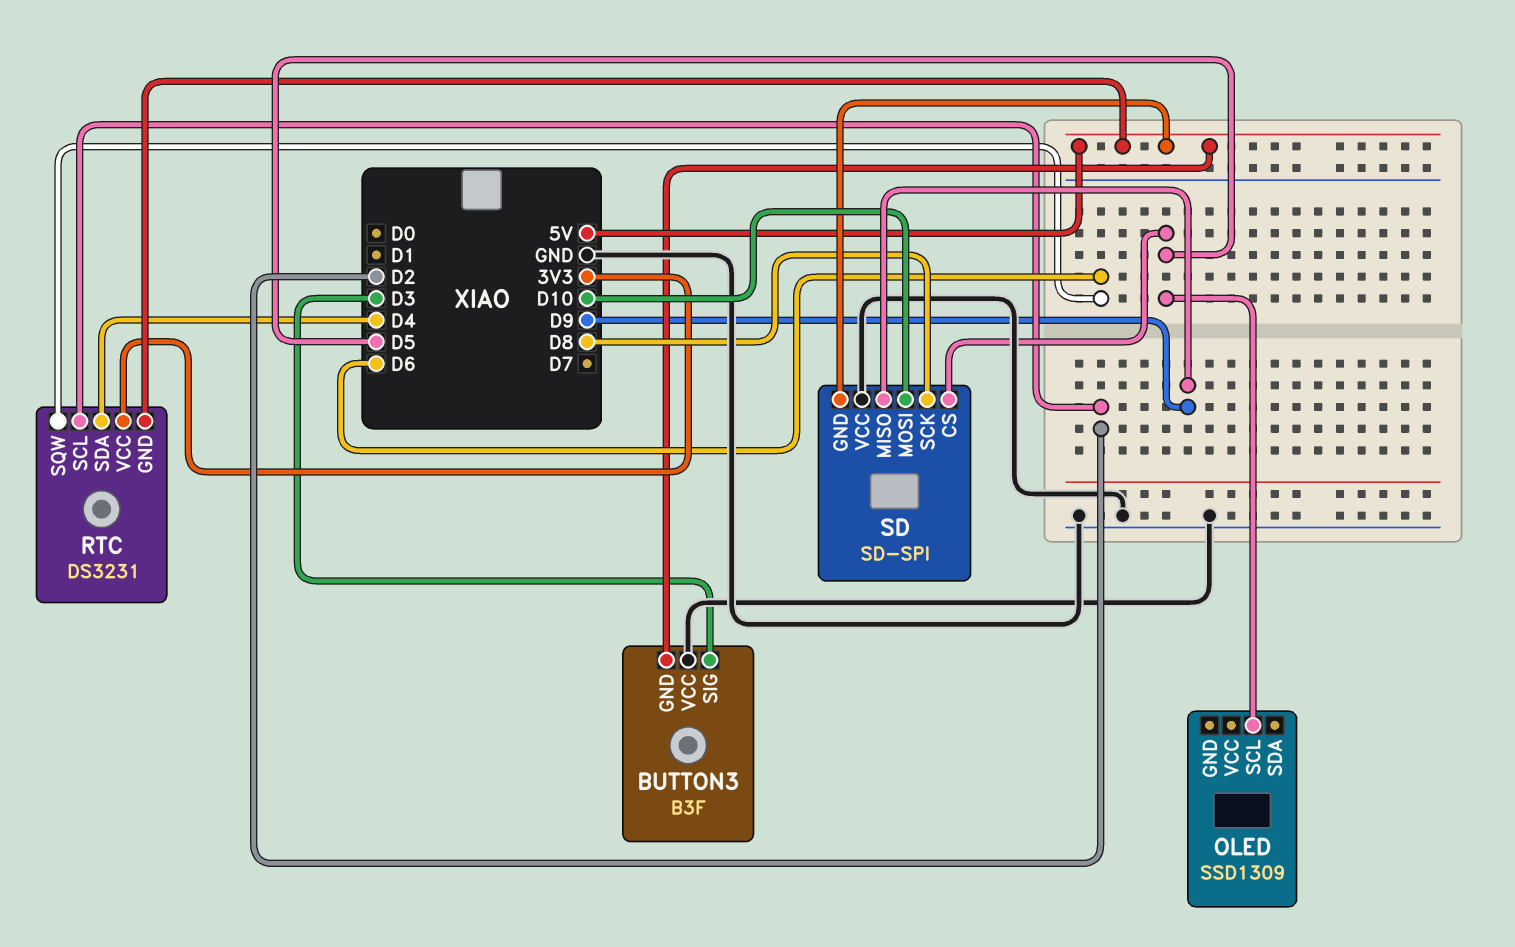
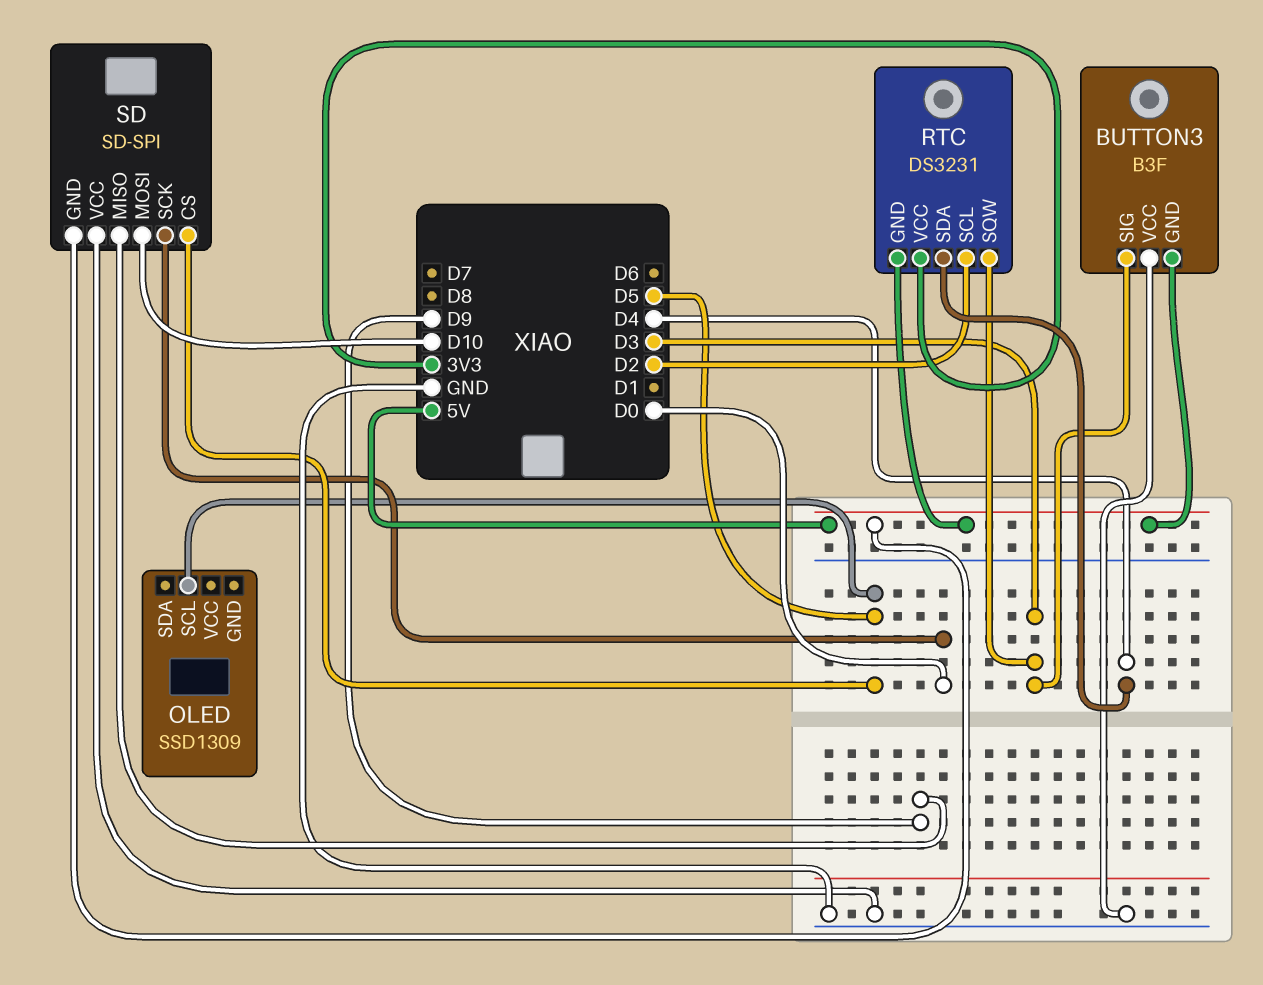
RTC pin SQW: D6 -> D3
SD pin SCK: D8 -> D0

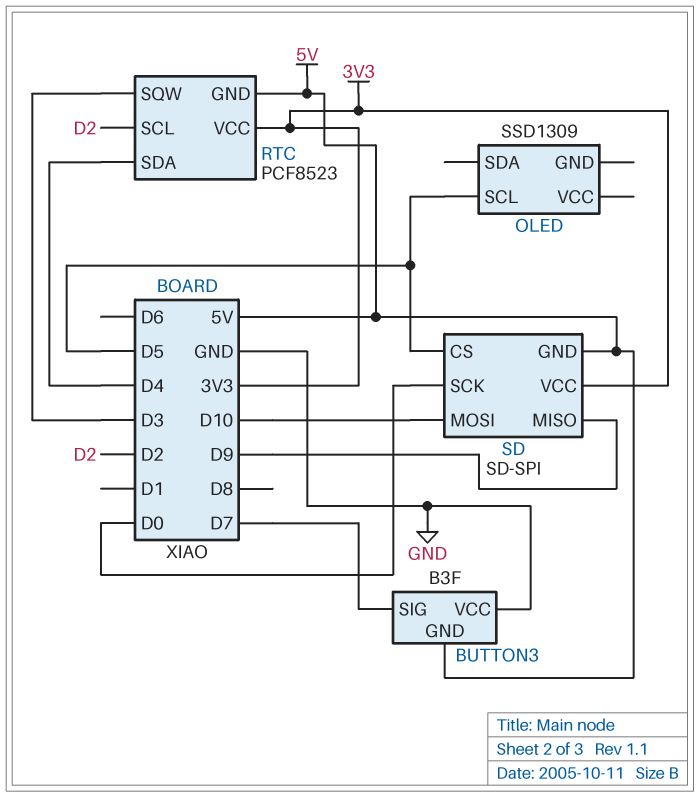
BUTTON3 pin SIG: D3 -> D7
RTC: DS3231 -> PCF8523
SD pin VCC: GND -> 3V3

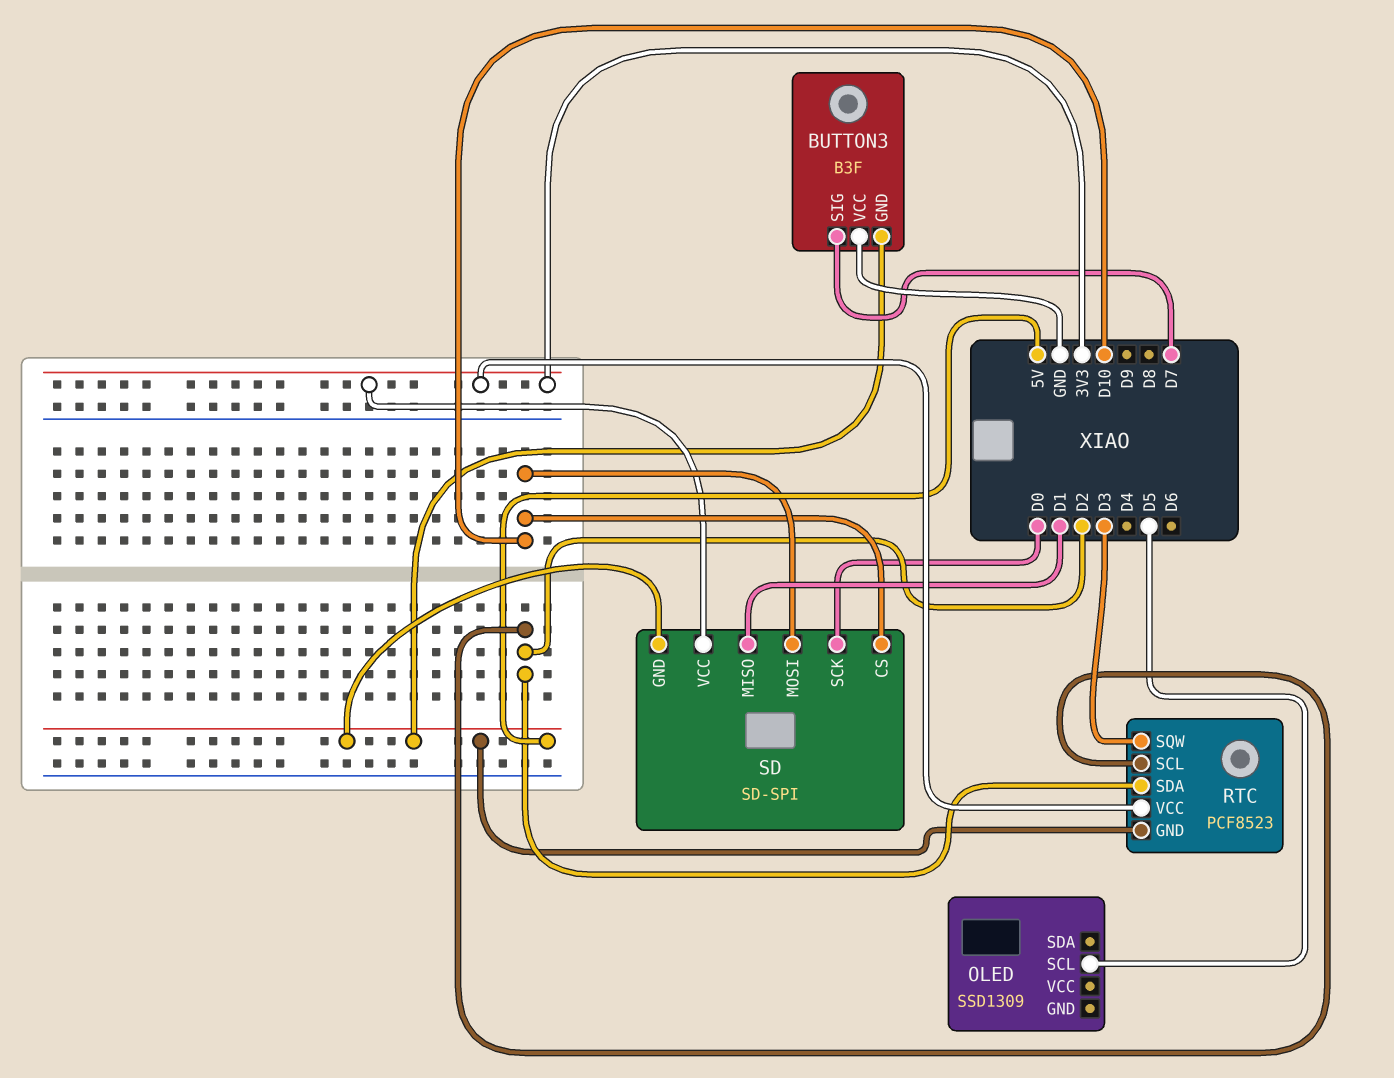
RTC pin SDA: D4 -> D2
SD pin CS: D5 -> D10
SD pin MISO: D9 -> D1

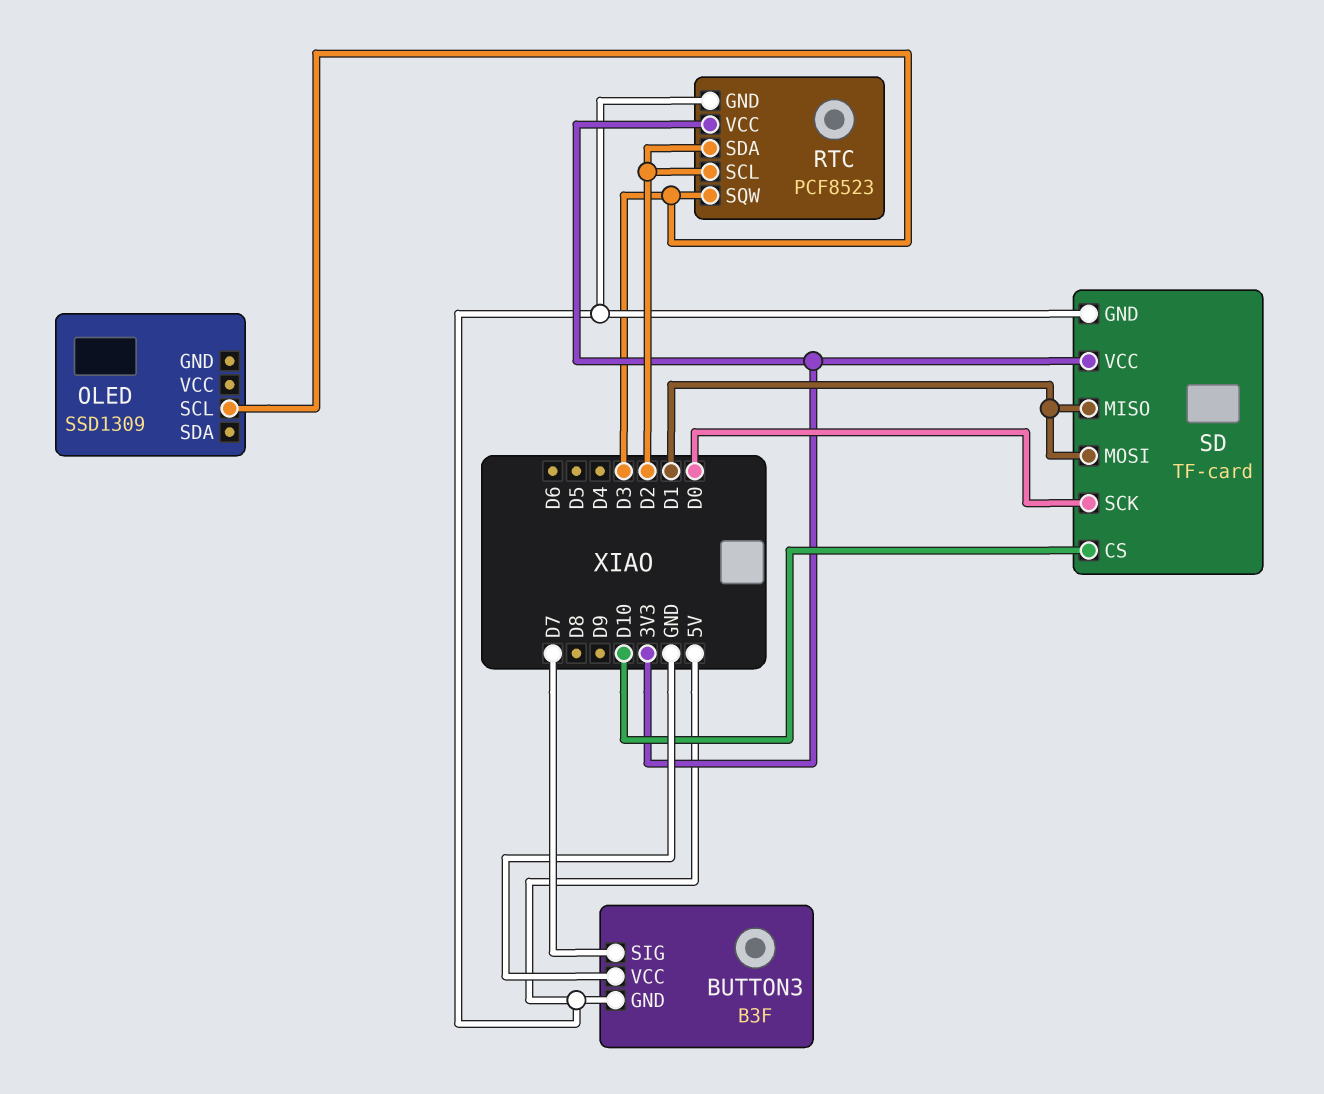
OLED pin SCL: D5 -> D3
SD: SD-SPI -> TF-card
SD pin MOSI: D10 -> D1

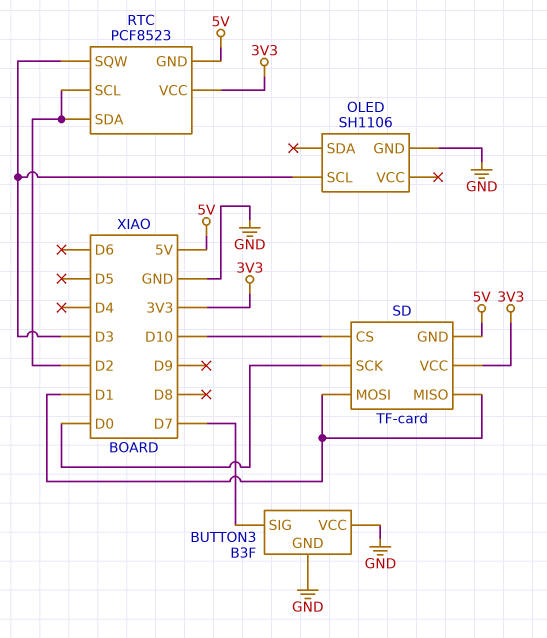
BUTTON3 pin GND: 5V -> GND
OLED: SSD1309 -> SH1106
OLED pin GND: none -> GND

